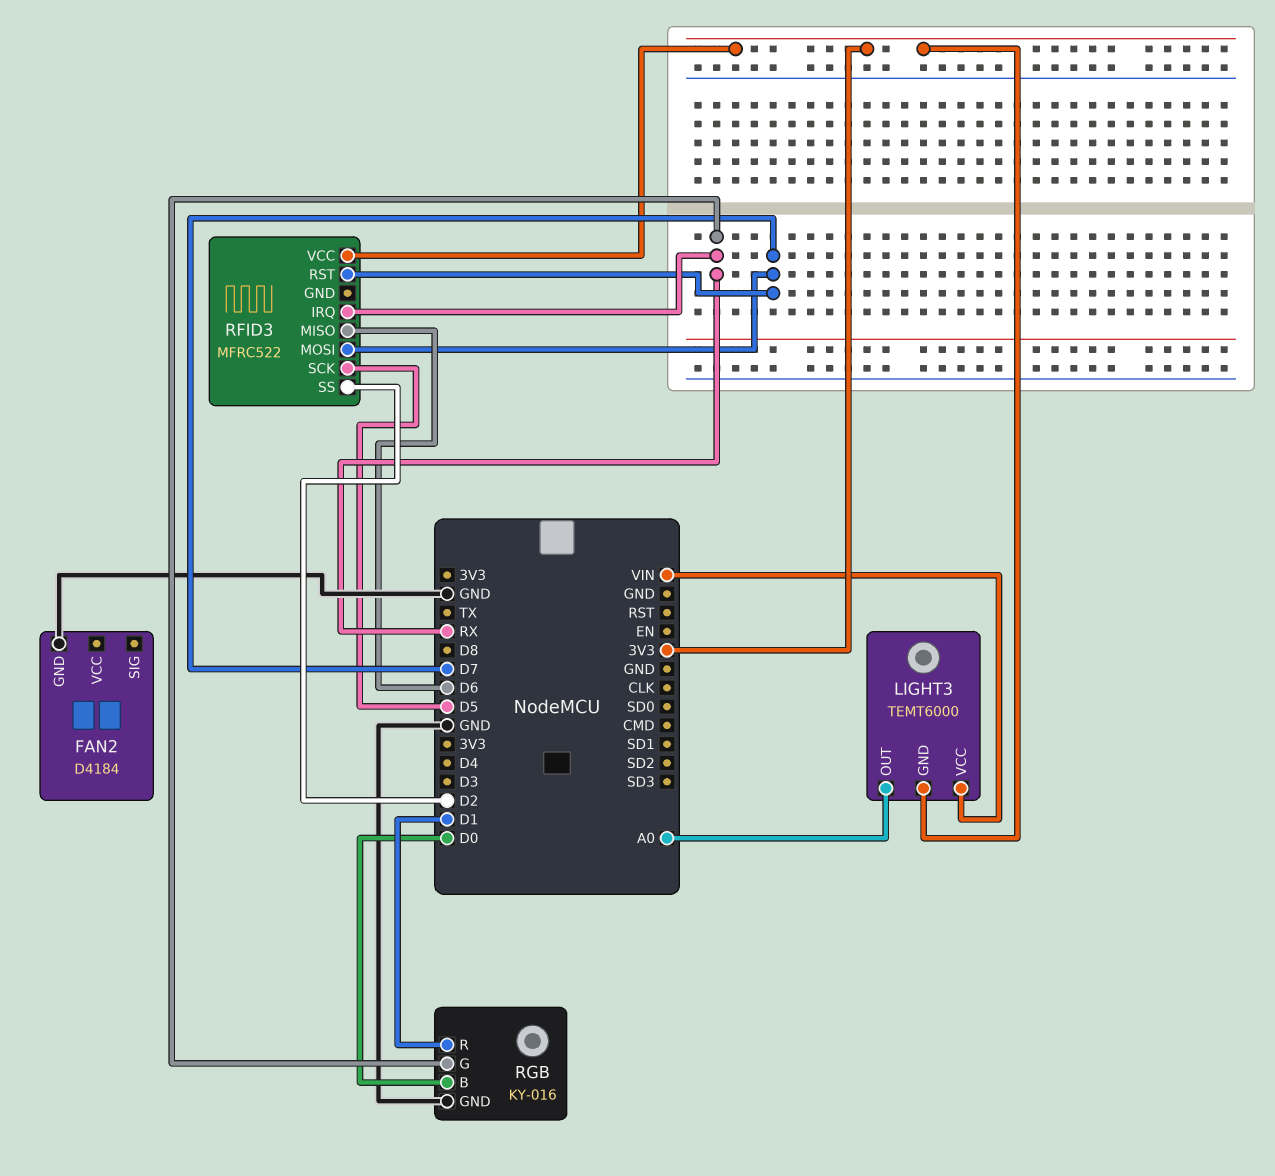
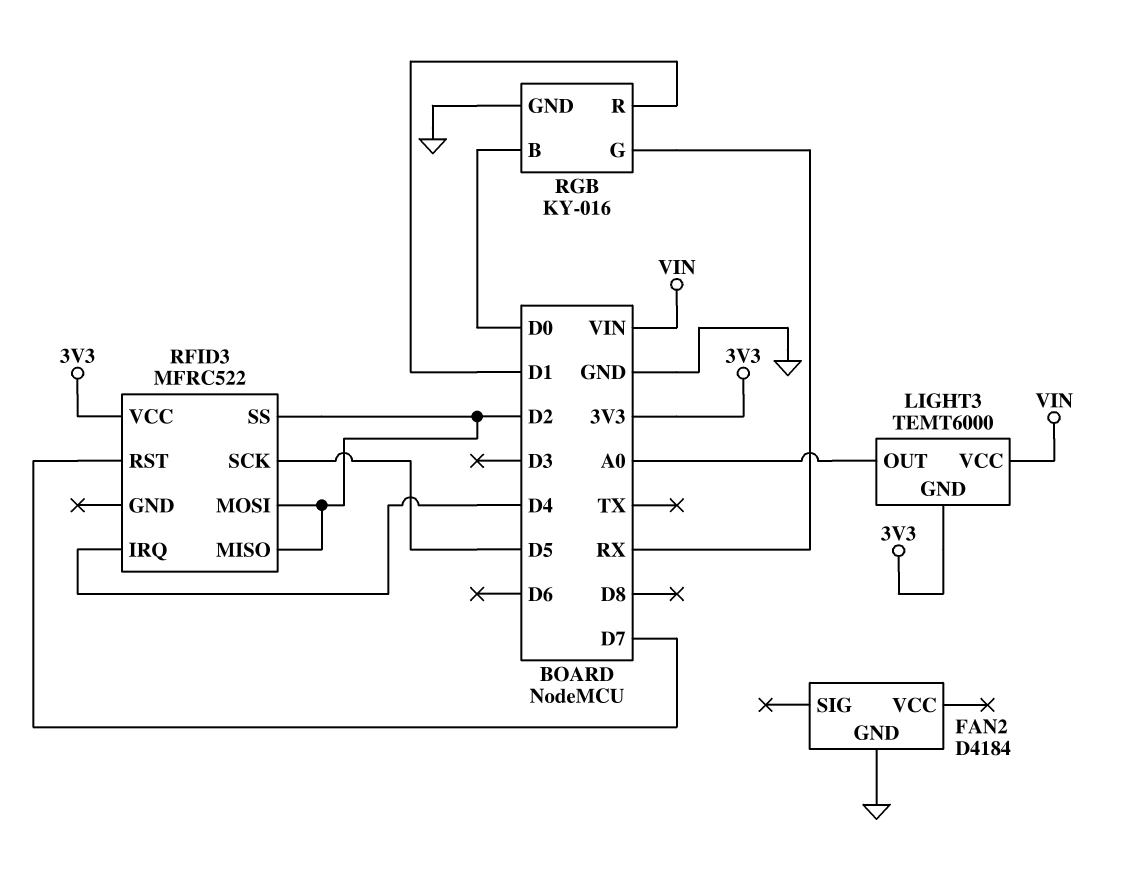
RFID3 pin IRQ: RX -> D4
RFID3 pin MISO: D6 -> D2
RFID3 pin MOSI: D7 -> D2

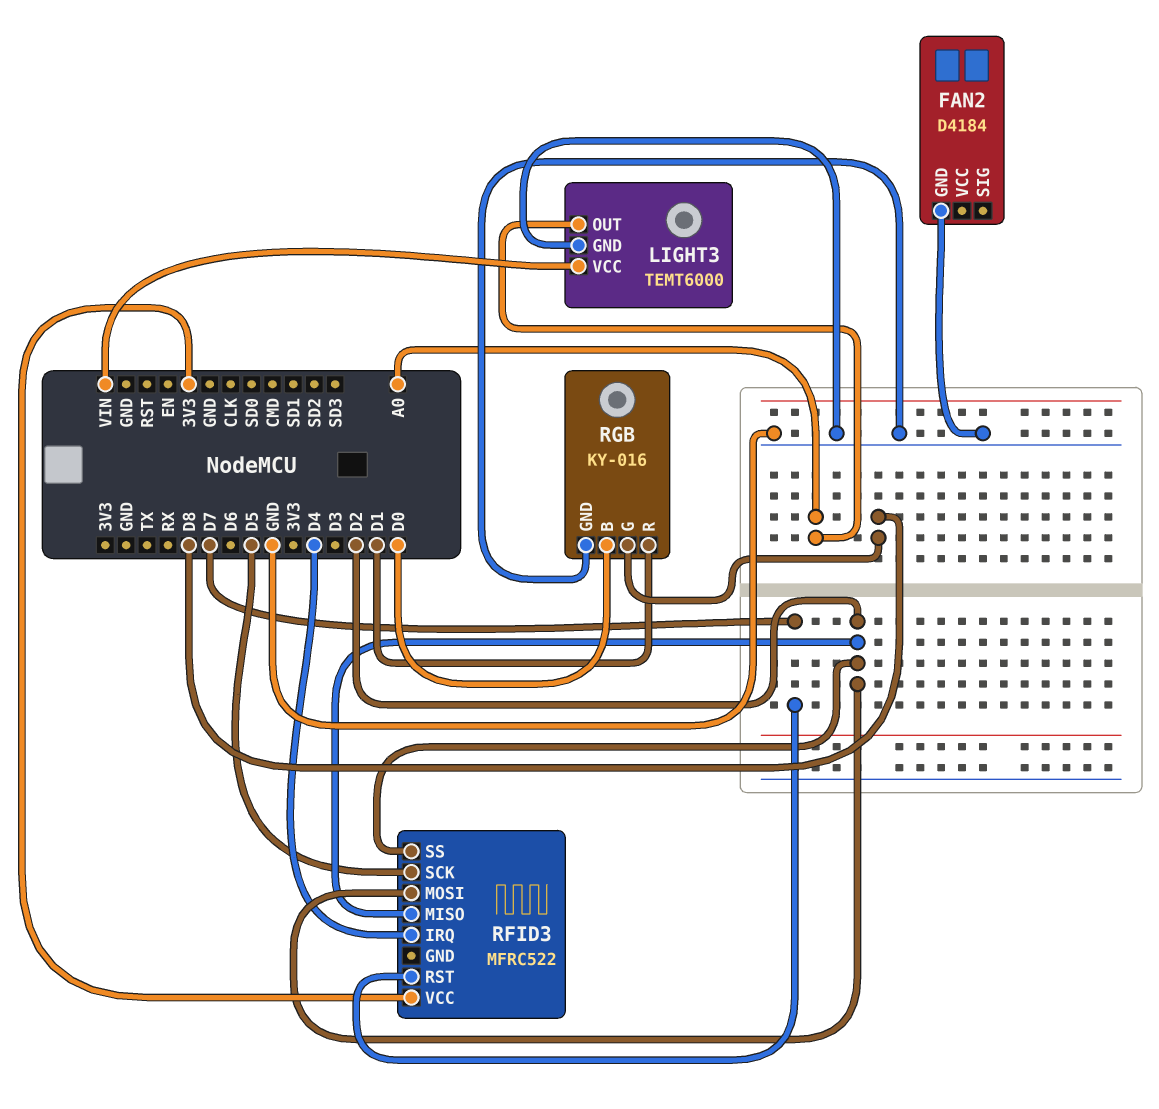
LIGHT3 pin GND: 3V3 -> GND
RGB pin G: RX -> D8

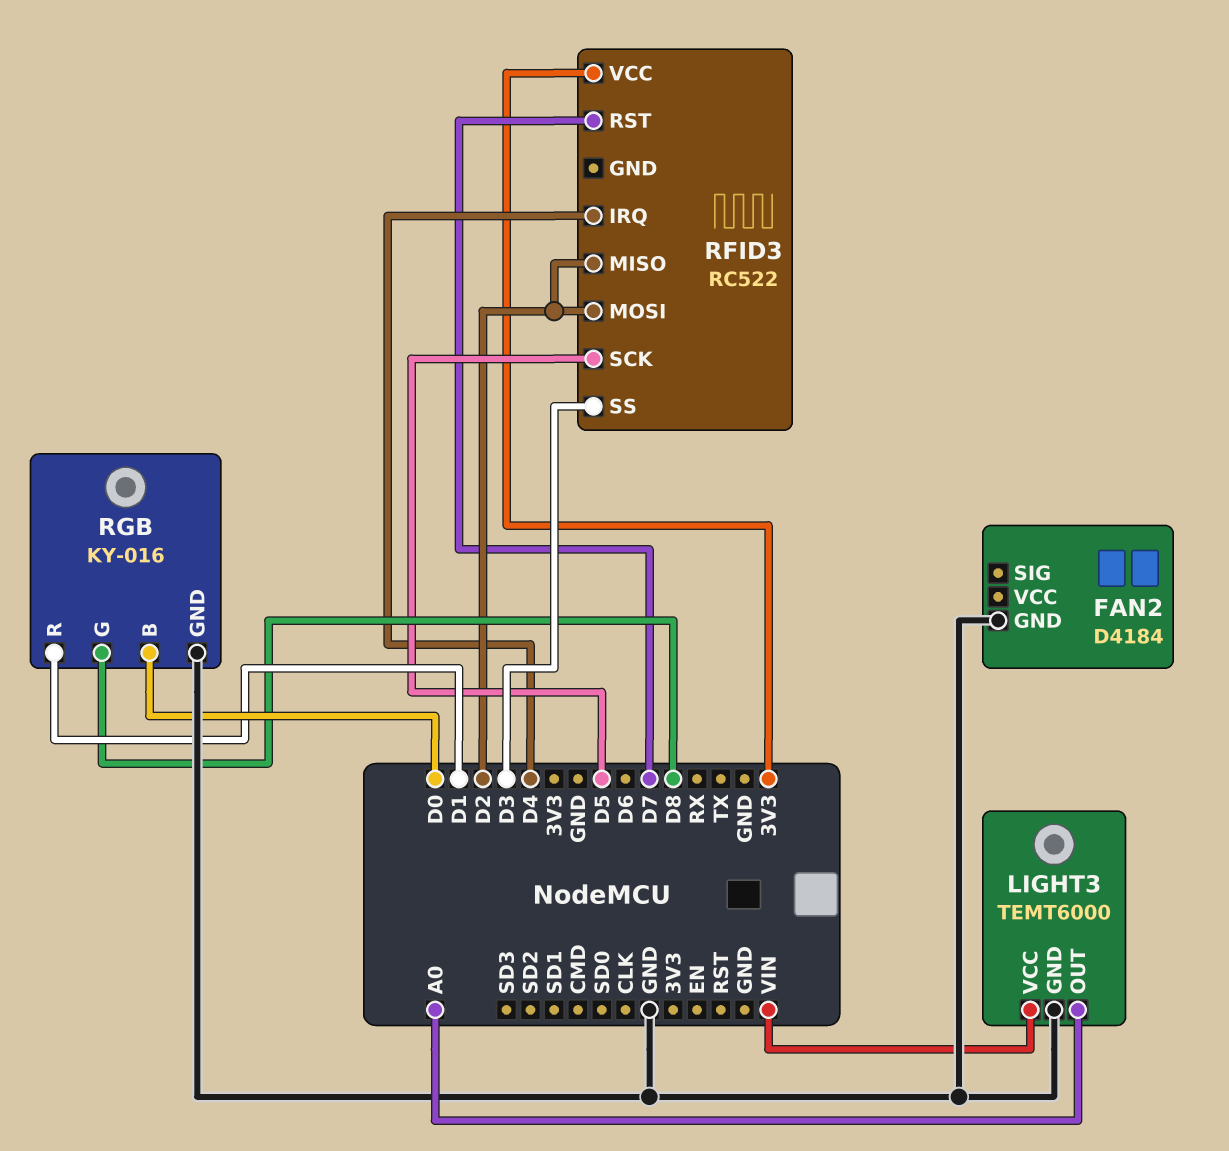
RFID3: MFRC522 -> RC522
RFID3 pin SS: D2 -> D3

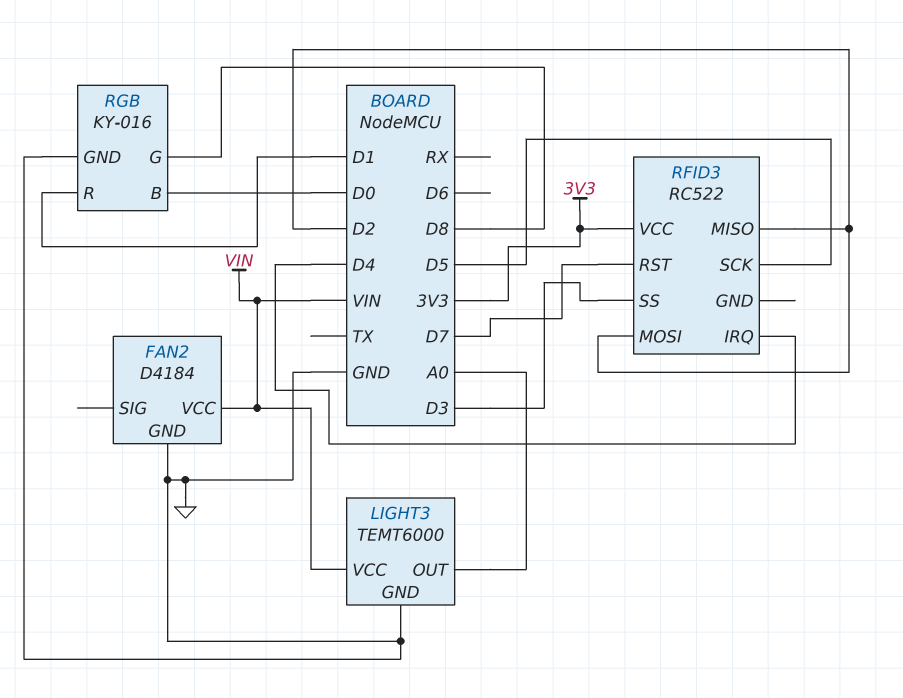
FAN2 pin VCC: none -> VIN

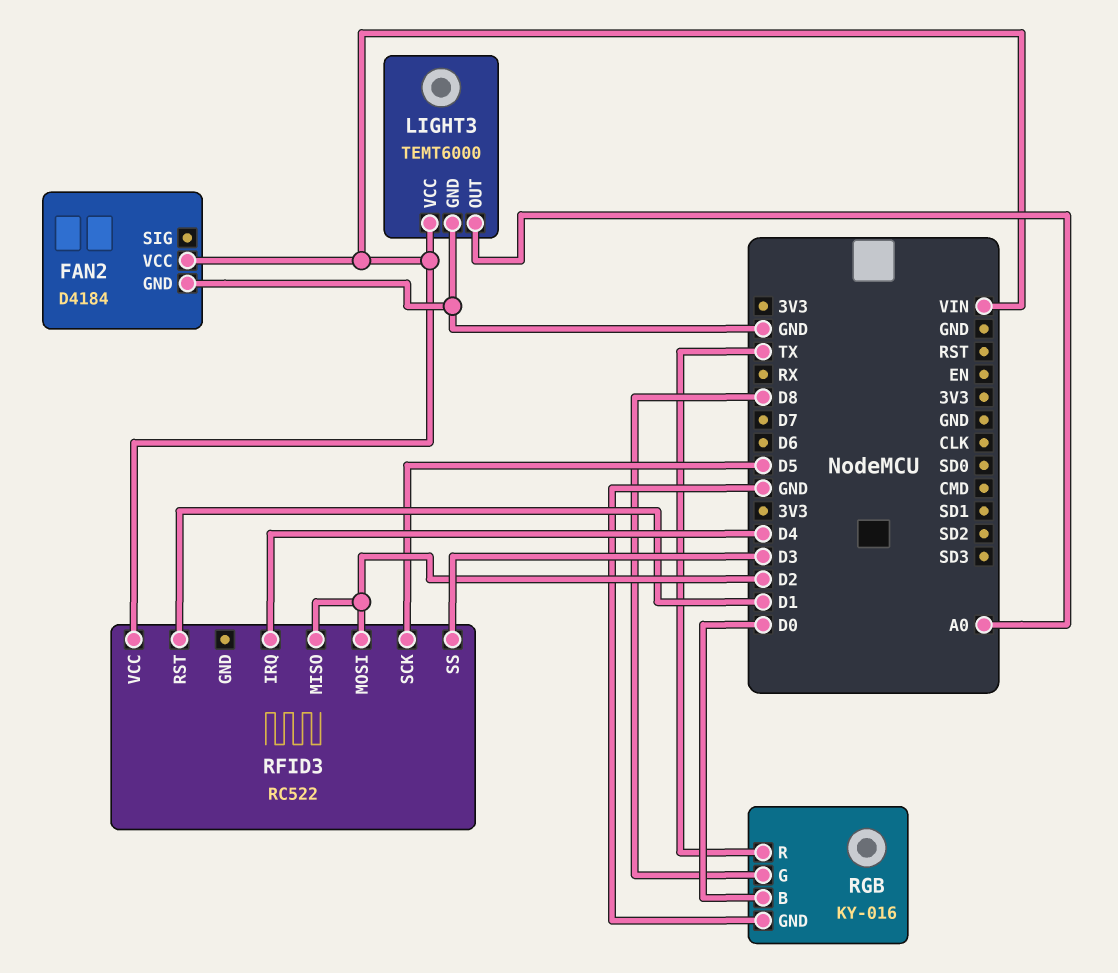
RFID3 pin RST: D7 -> D1
RFID3 pin VCC: 3V3 -> VIN
RGB pin R: D1 -> TX

